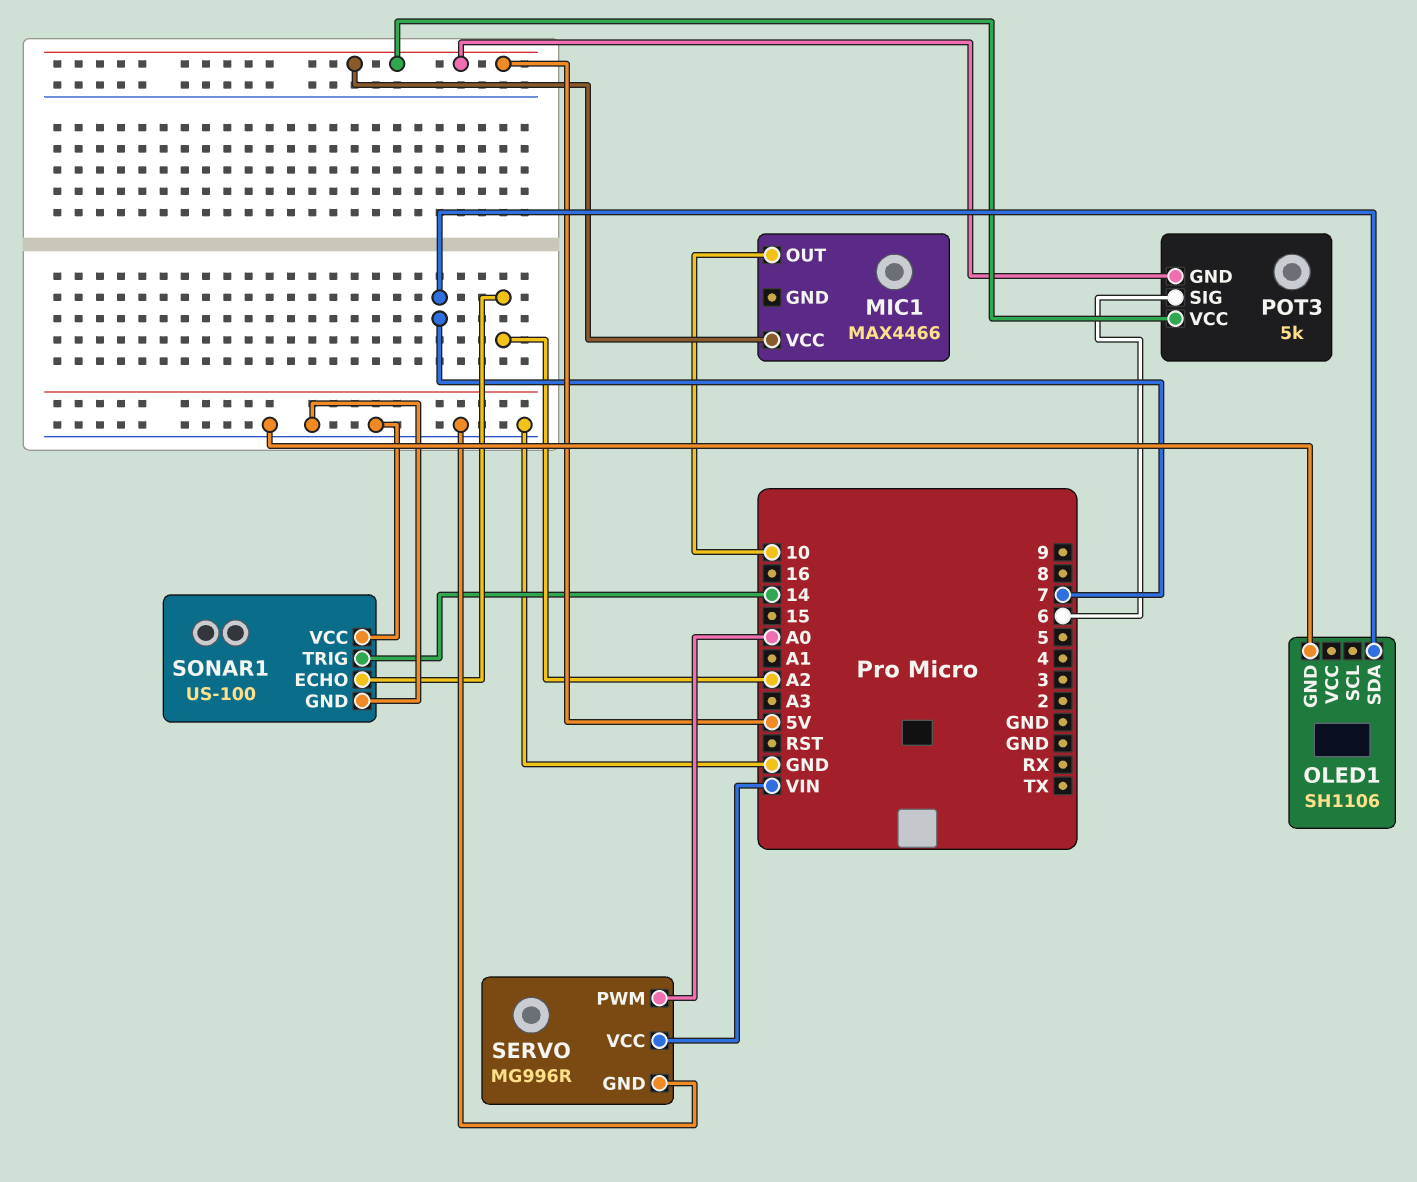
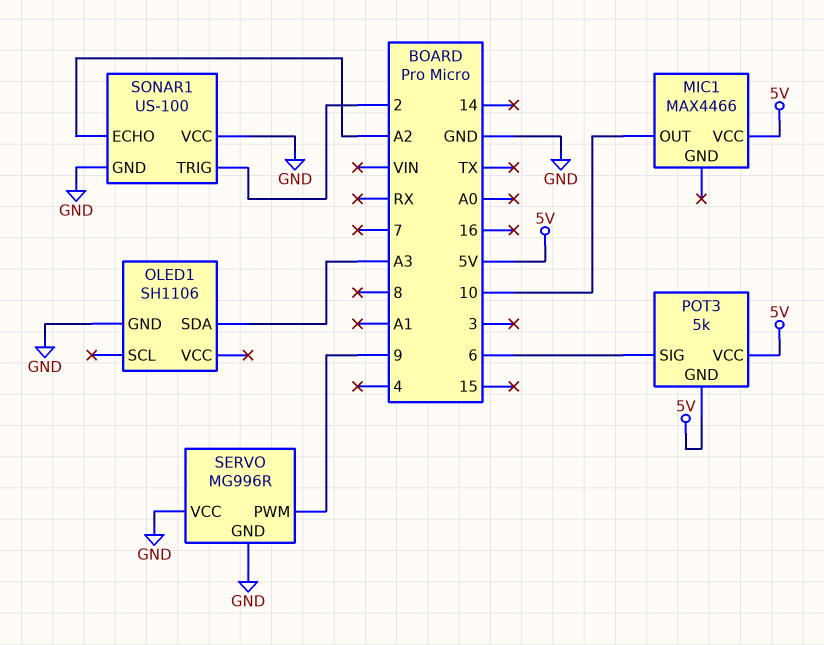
OLED1 pin SDA: 7 -> A3
SERVO pin PWM: A0 -> 9
SERVO pin VCC: VIN -> GND
SONAR1 pin TRIG: 14 -> 2

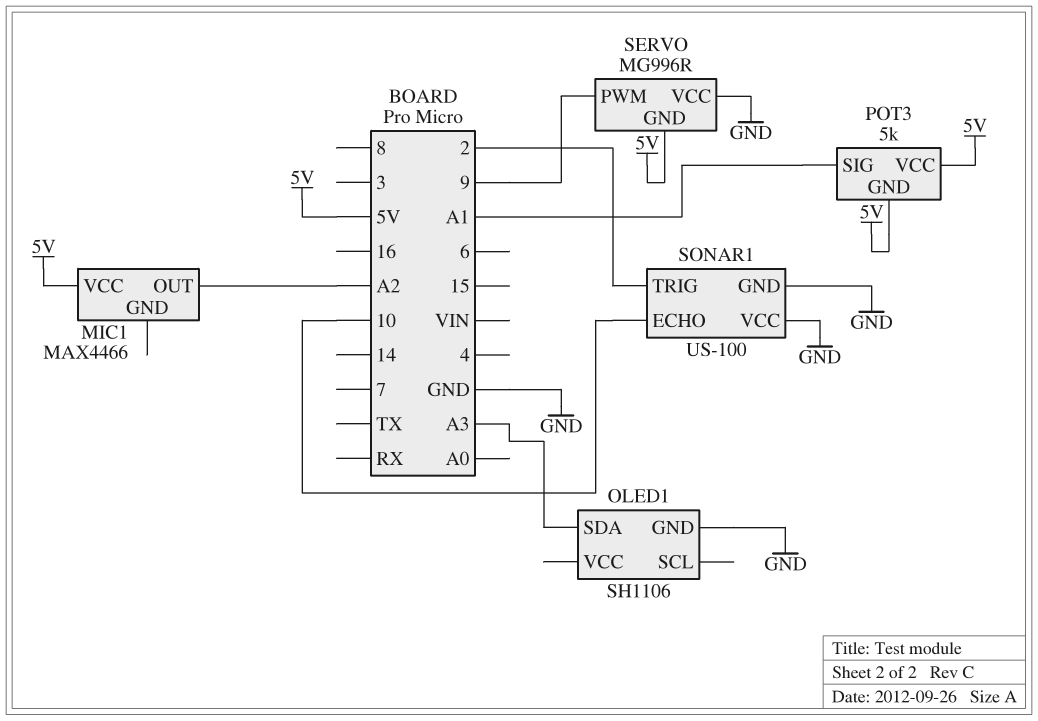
MIC1 pin OUT: 10 -> A2
POT3 pin SIG: 6 -> A1
SERVO pin GND: GND -> 5V
SONAR1 pin ECHO: A2 -> 10

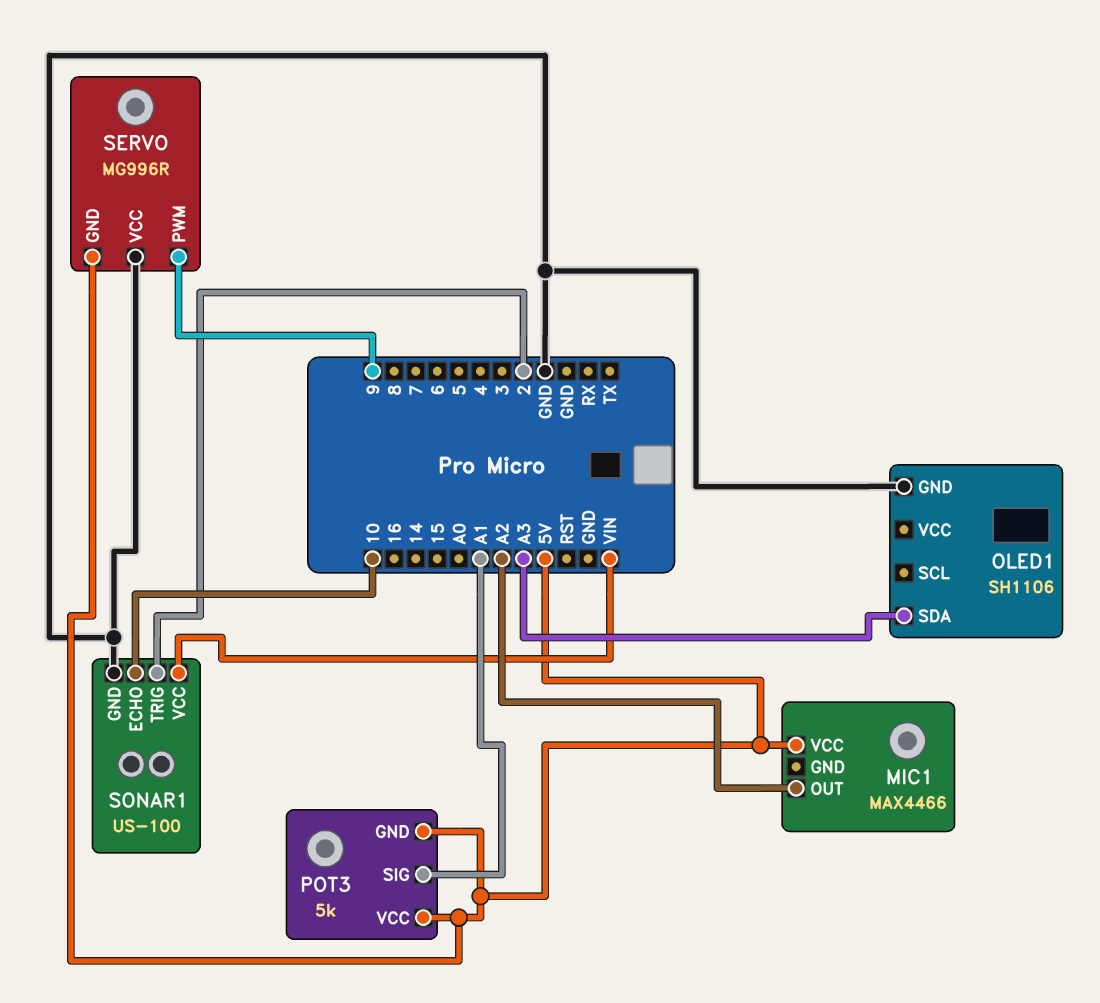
SONAR1 pin VCC: GND -> VIN

